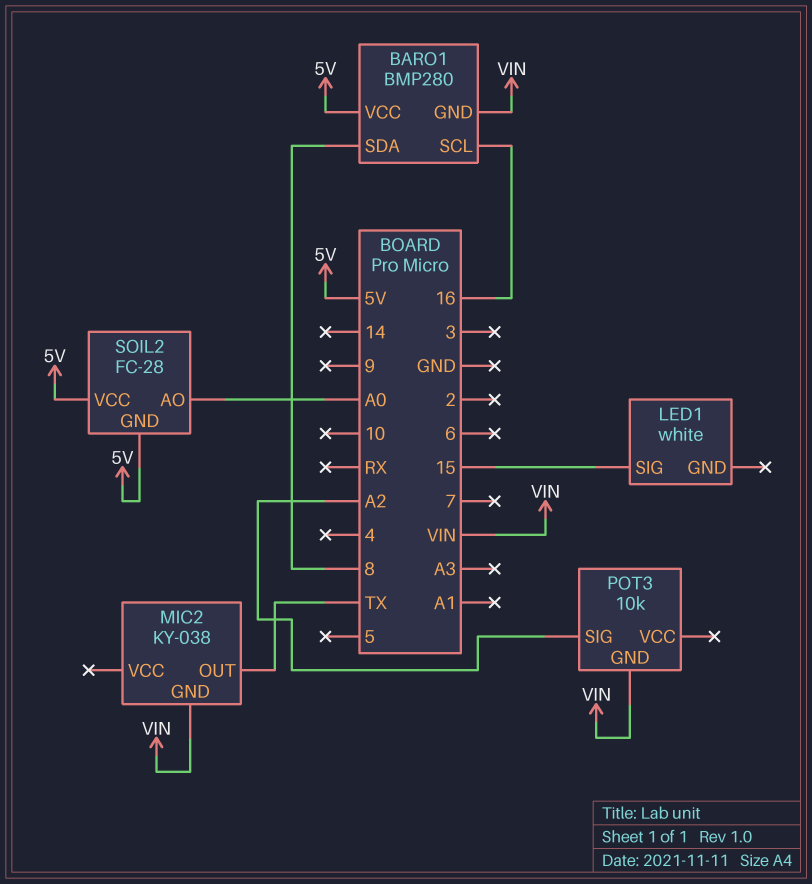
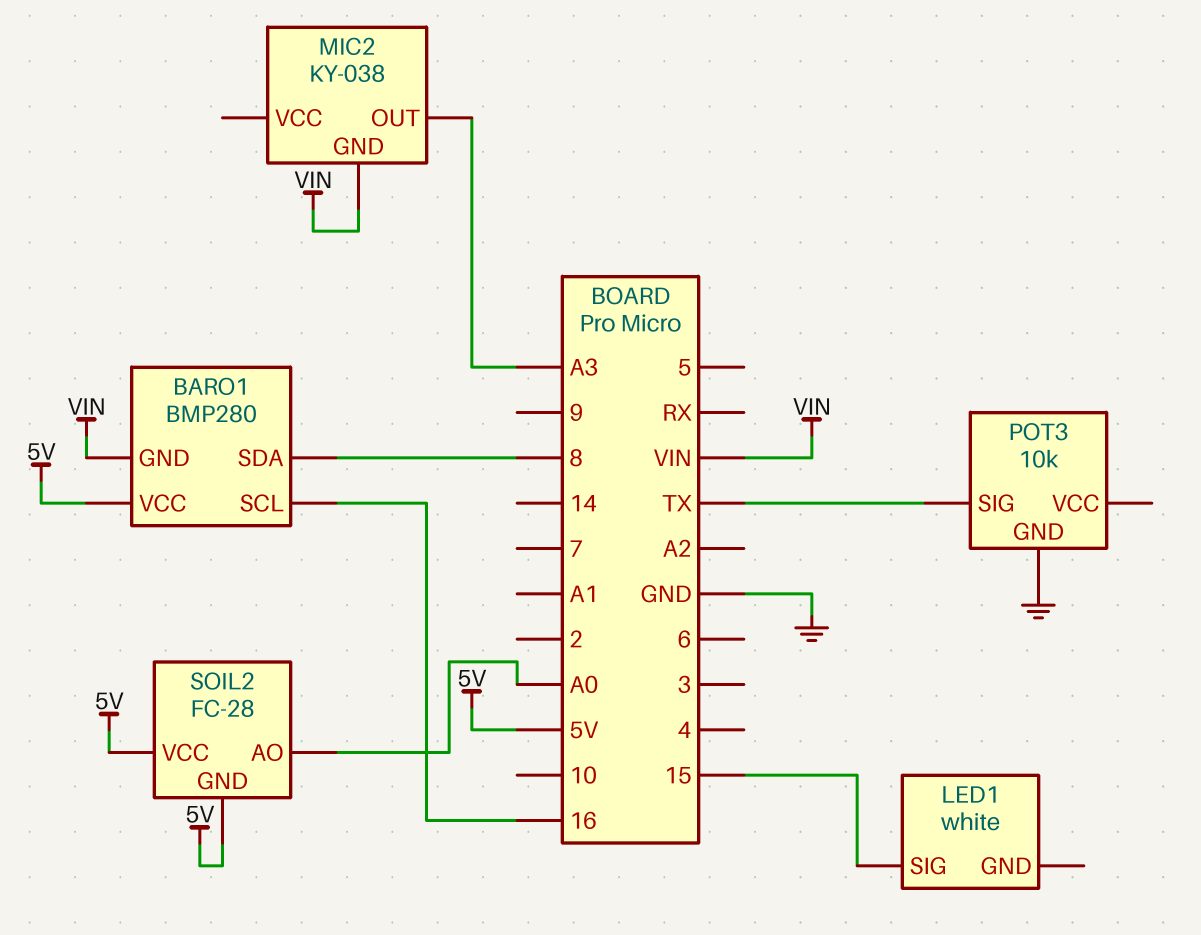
MIC2 pin OUT: TX -> A3
POT3 pin GND: VIN -> GND
POT3 pin SIG: A2 -> TX

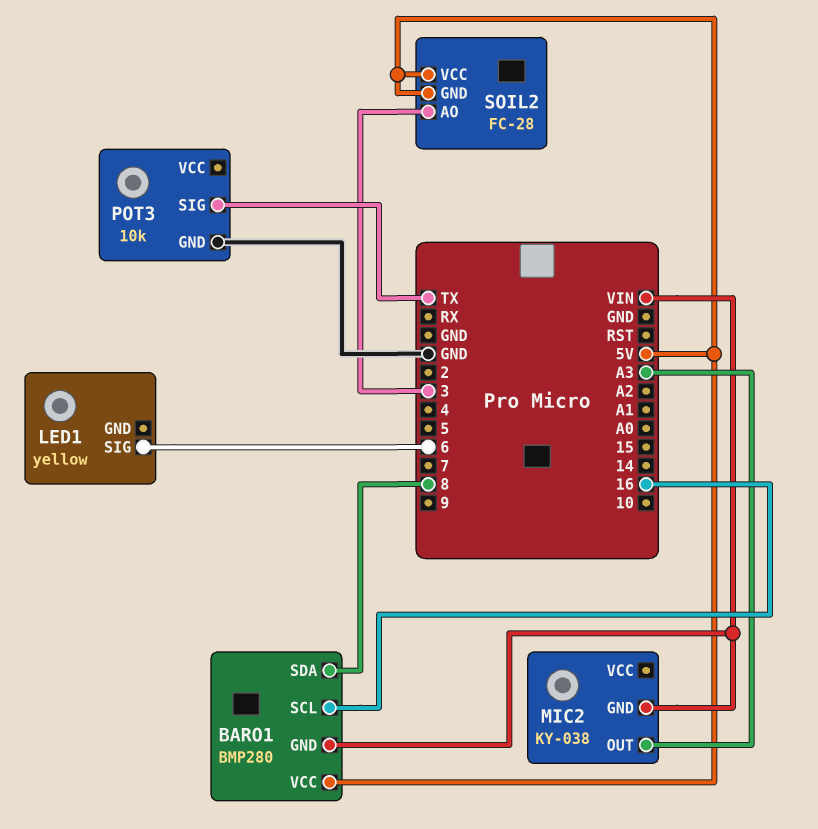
LED1: white -> yellow
LED1 pin SIG: 15 -> 6
SOIL2 pin AO: A0 -> 3

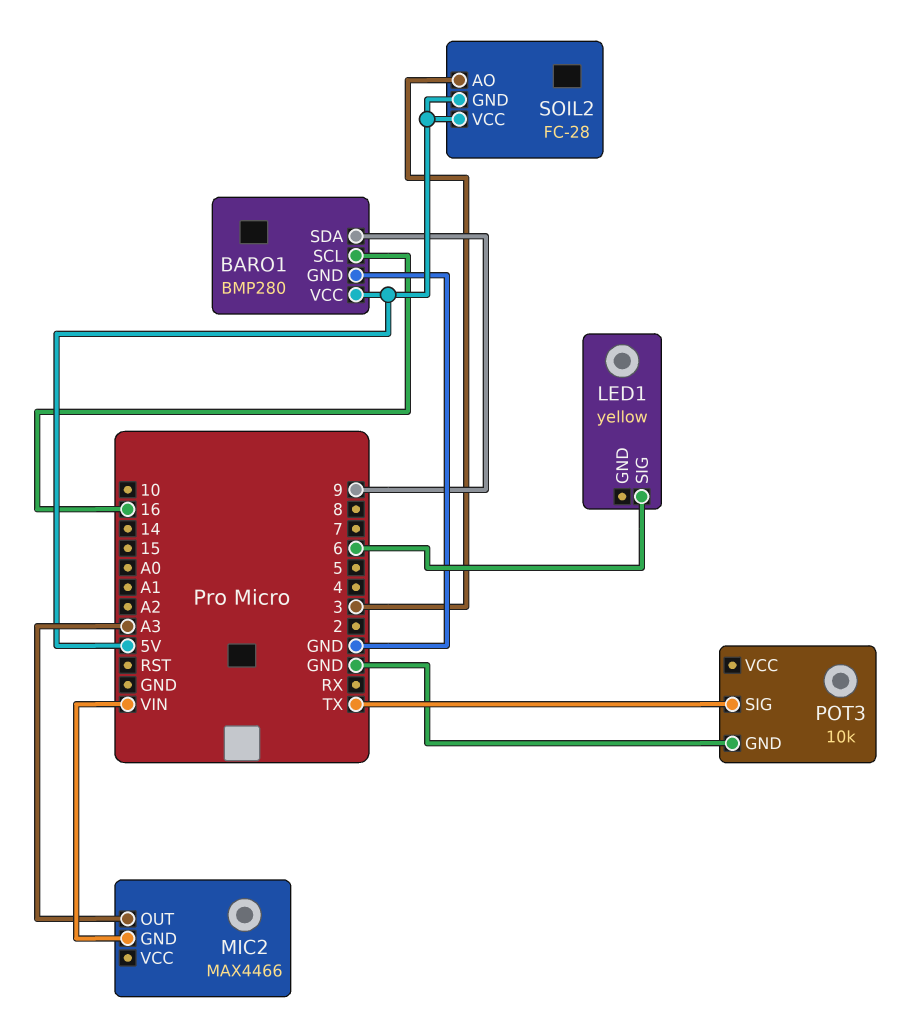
BARO1 pin GND: VIN -> GND
BARO1 pin SDA: 8 -> 9
MIC2: KY-038 -> MAX4466

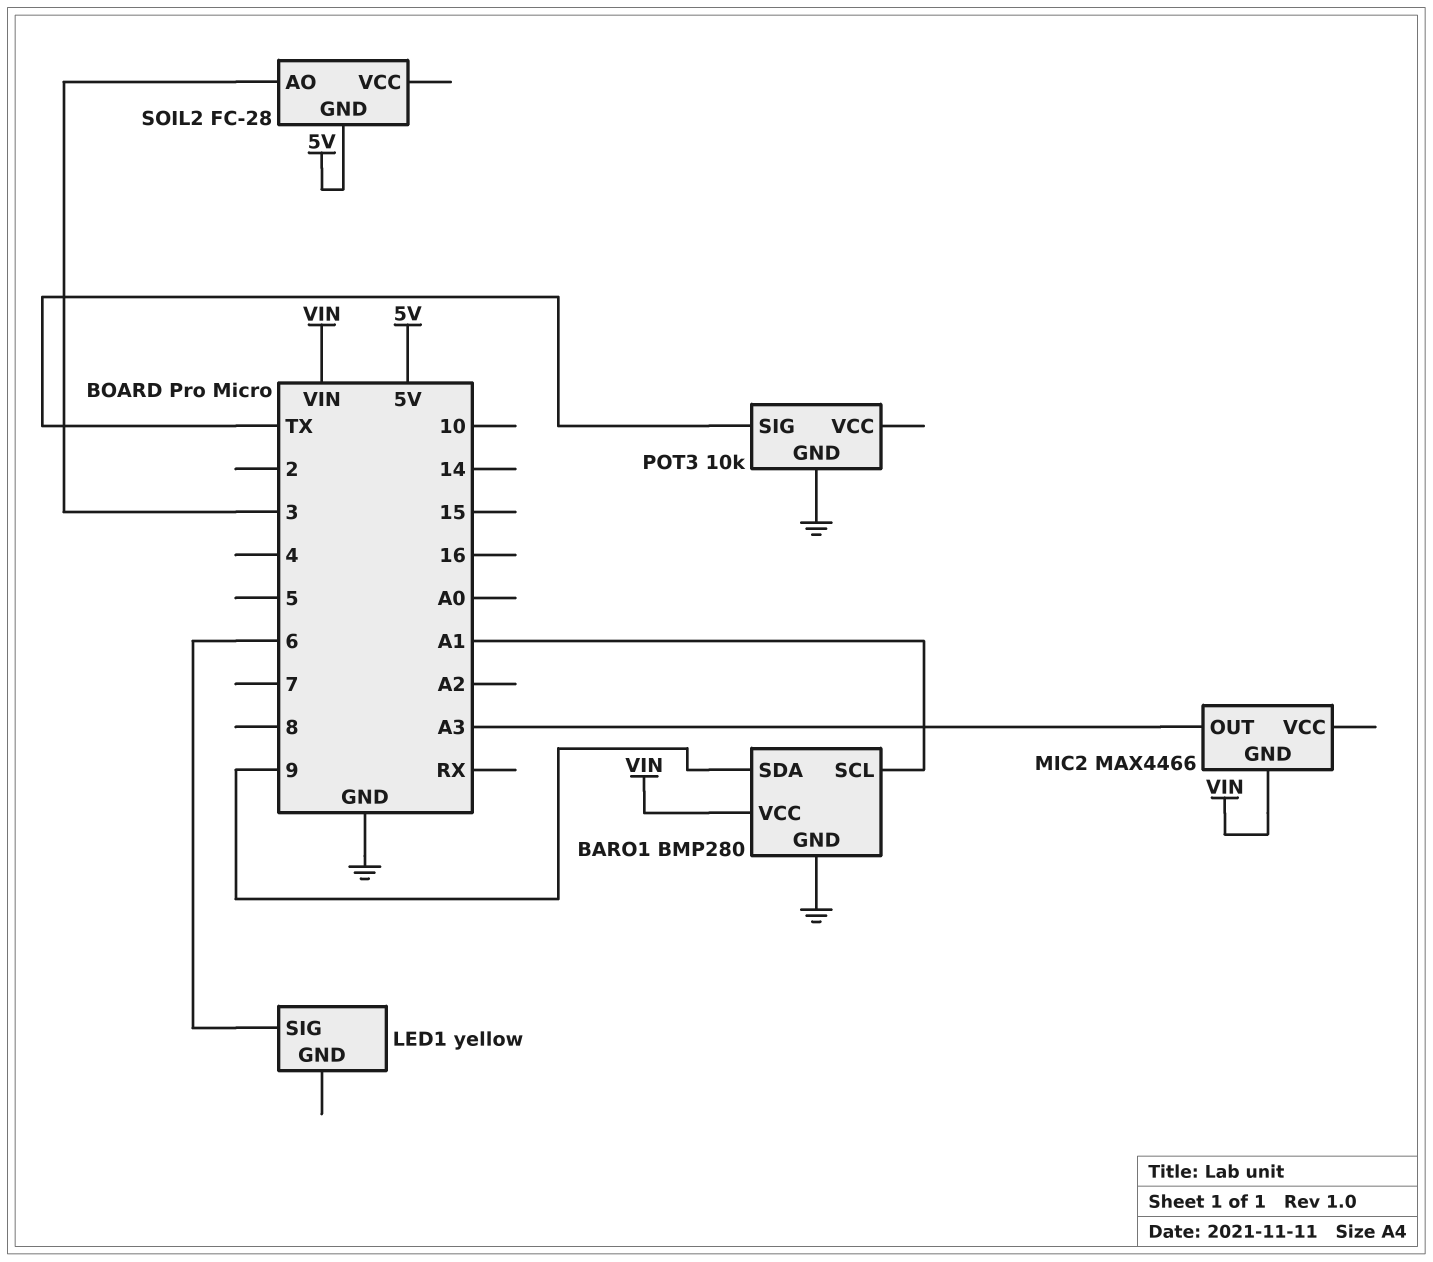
BARO1 pin SCL: 16 -> A1
BARO1 pin VCC: 5V -> VIN
SOIL2 pin VCC: 5V -> none

